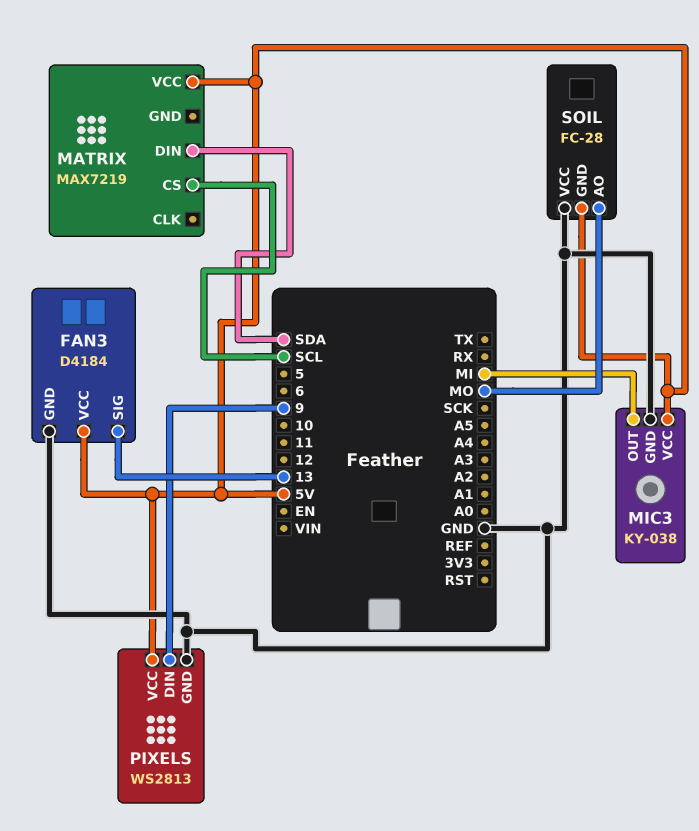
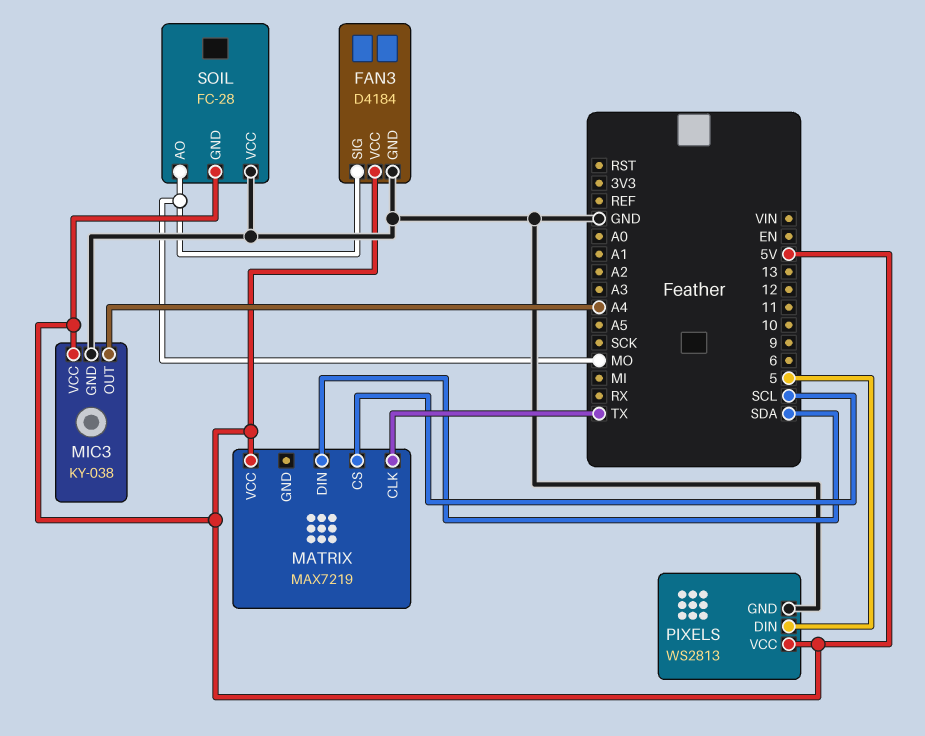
FAN3 pin SIG: 13 -> MO
MATRIX pin CLK: none -> TX
MIC3 pin OUT: MI -> A4
PIXELS pin DIN: 9 -> 5

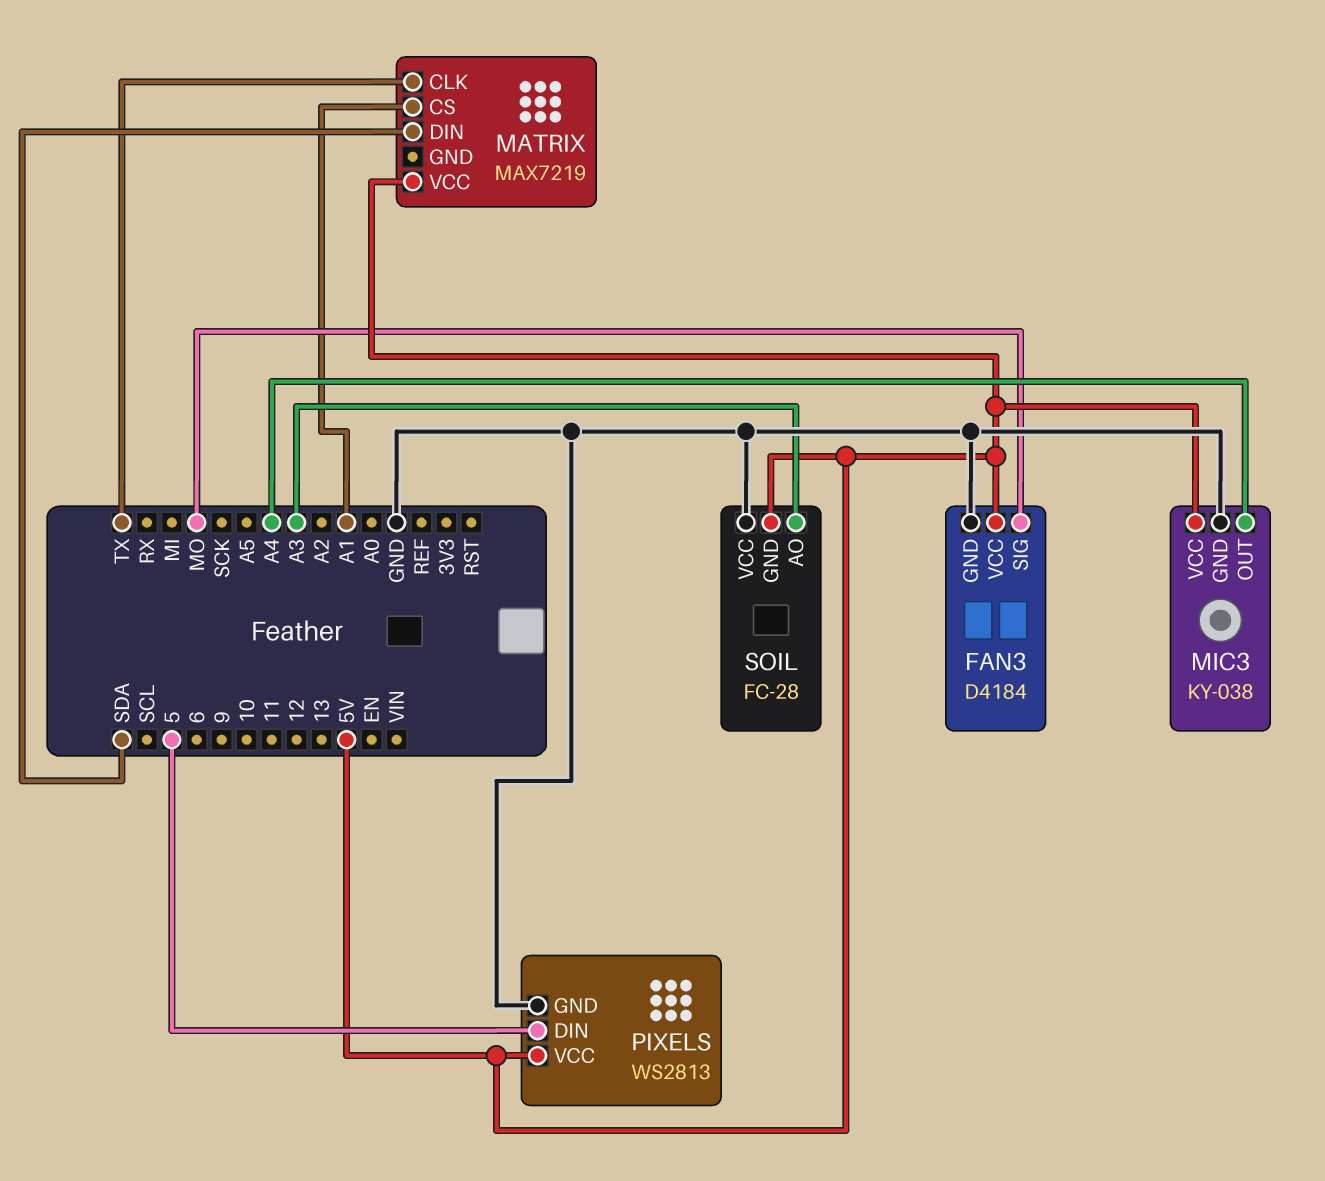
MATRIX pin CS: SCL -> A1
SOIL pin AO: MO -> A3

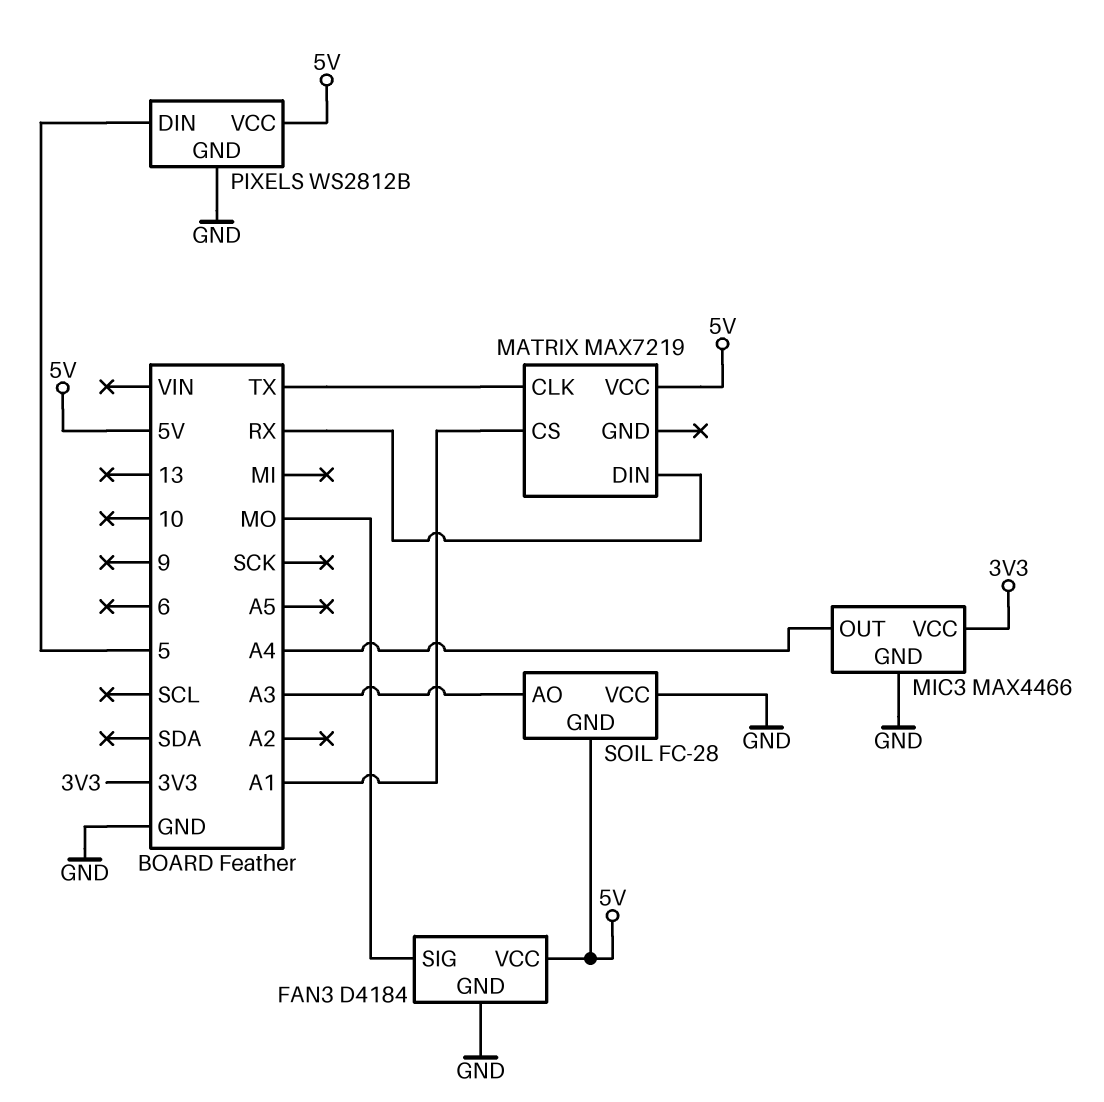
MATRIX pin DIN: SDA -> RX
MIC3: KY-038 -> MAX4466
MIC3 pin VCC: 5V -> 3V3
PIXELS: WS2813 -> WS2812B

